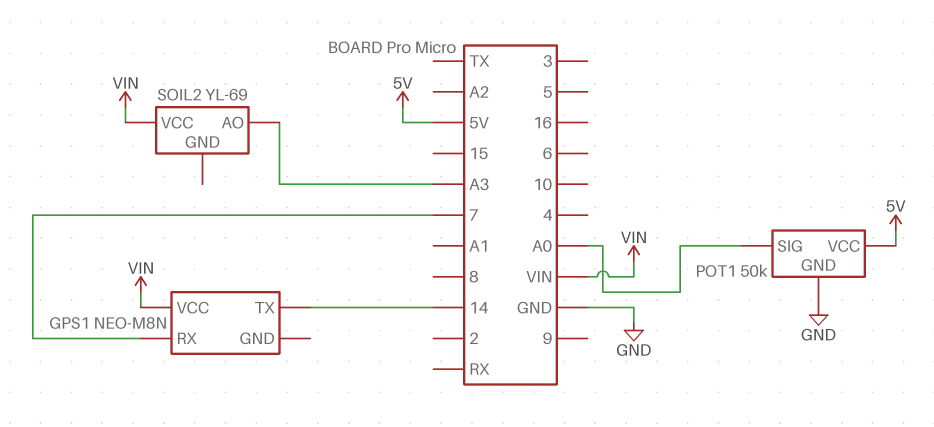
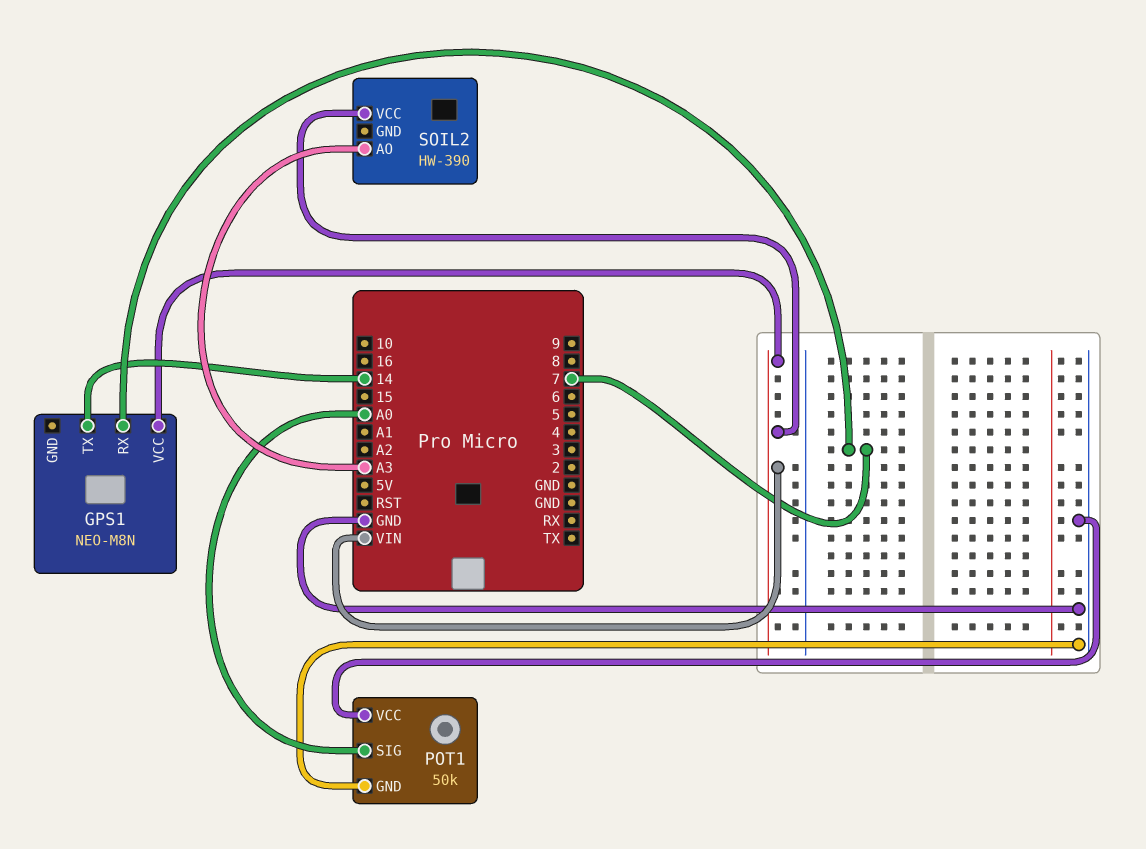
POT1 pin VCC: 5V -> GND
SOIL2: YL-69 -> HW-390

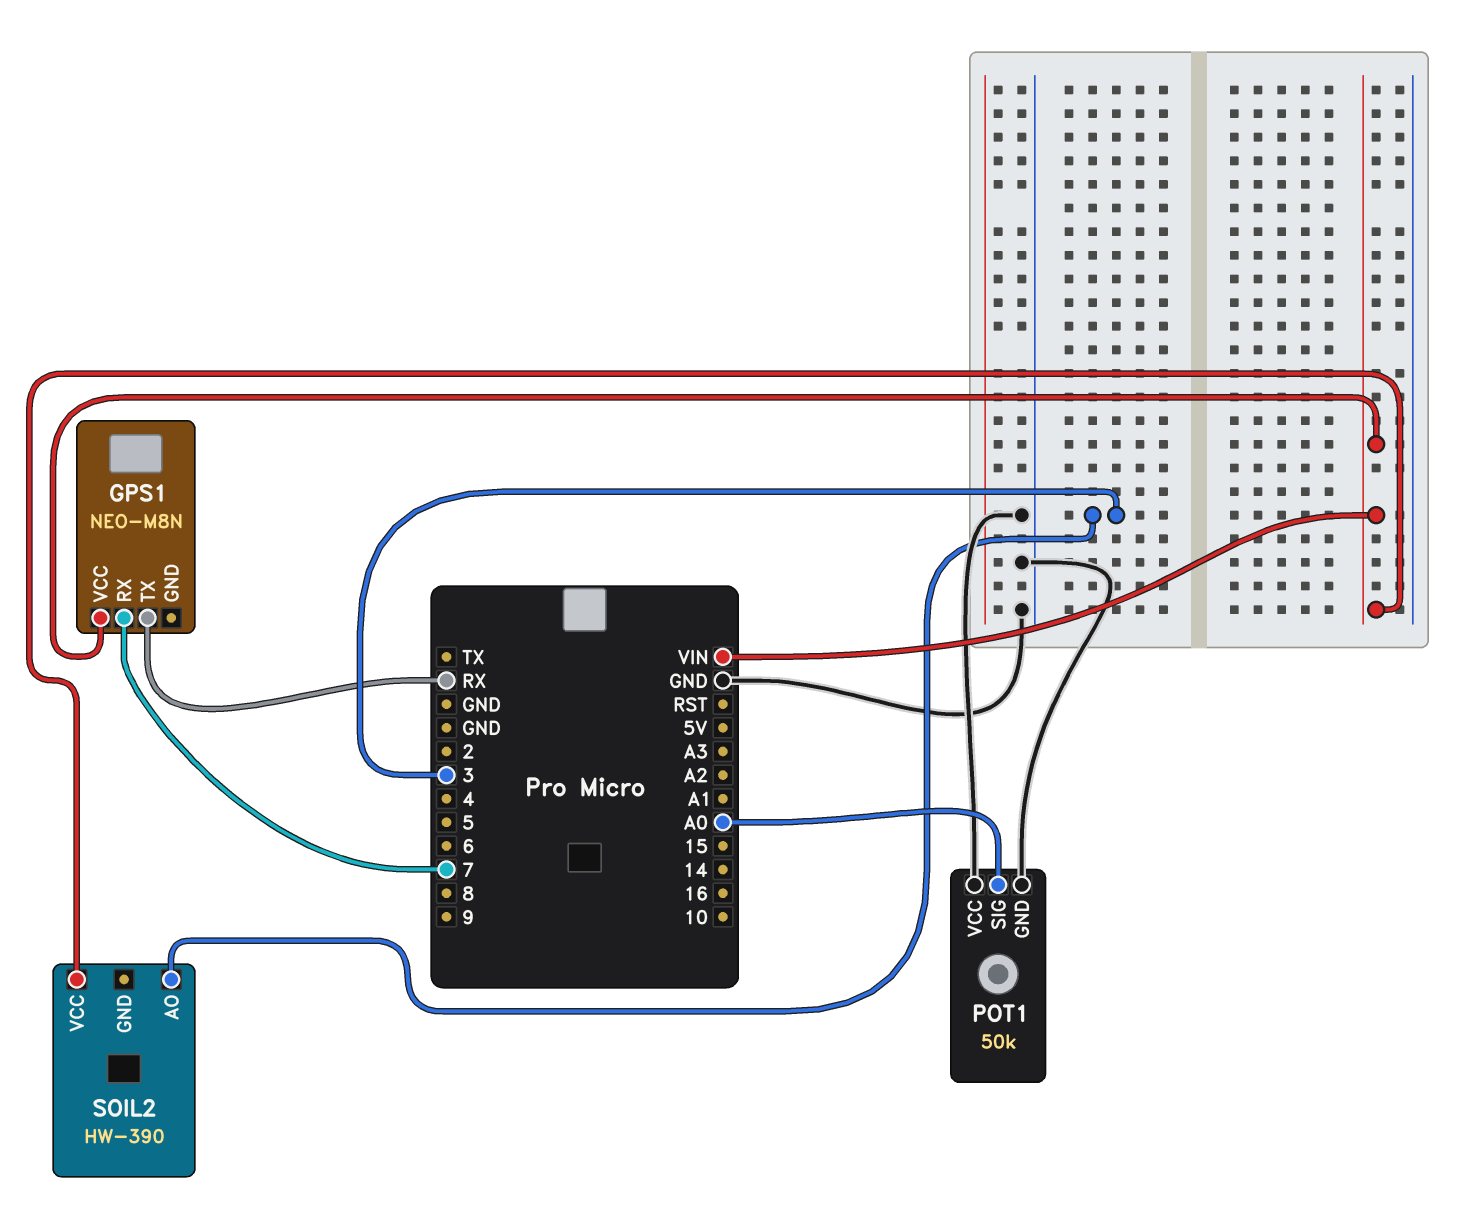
GPS1 pin TX: 14 -> RX
SOIL2 pin AO: A3 -> 3

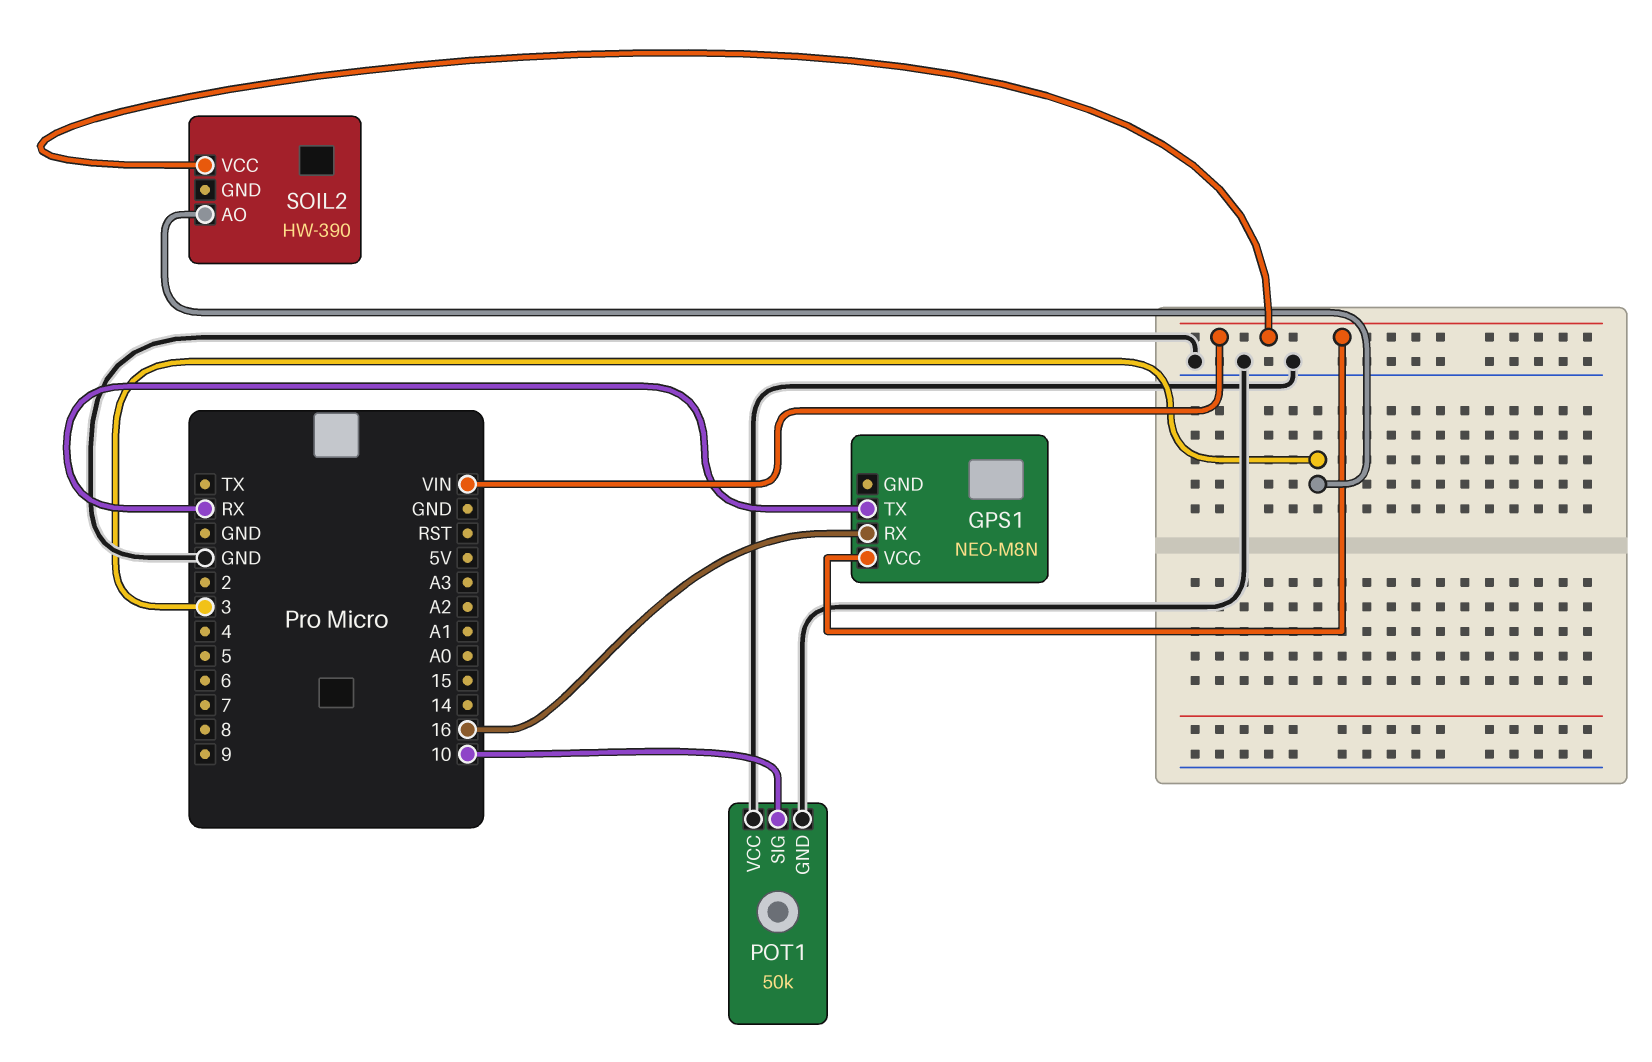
GPS1 pin RX: 7 -> 16
POT1 pin SIG: A0 -> 10

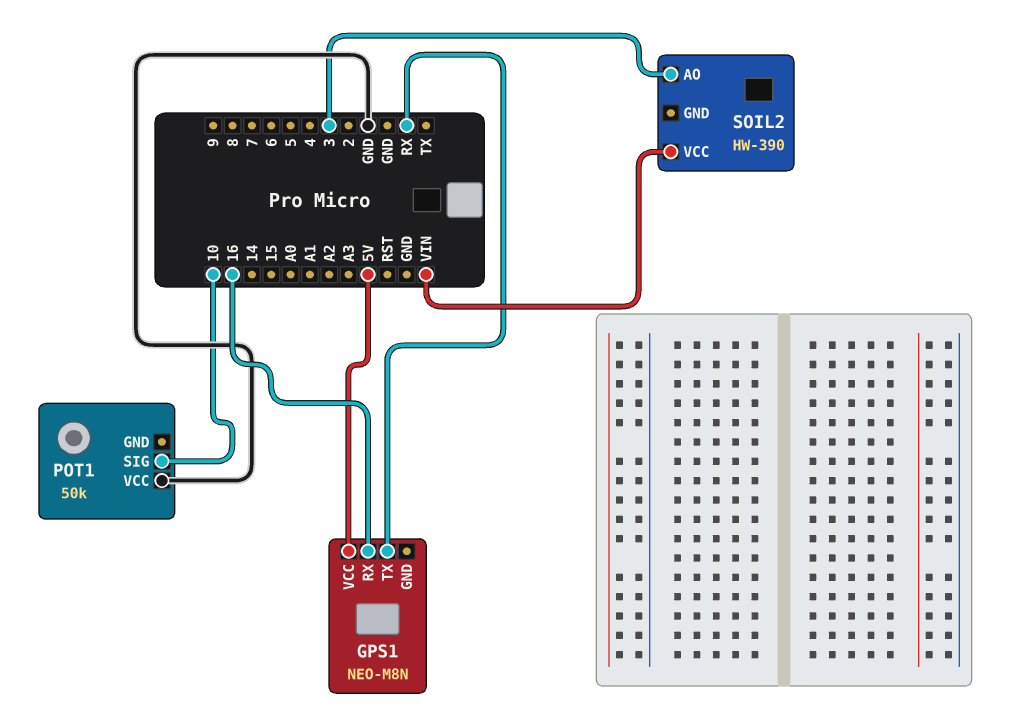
GPS1 pin VCC: VIN -> 5V
POT1 pin GND: GND -> none

